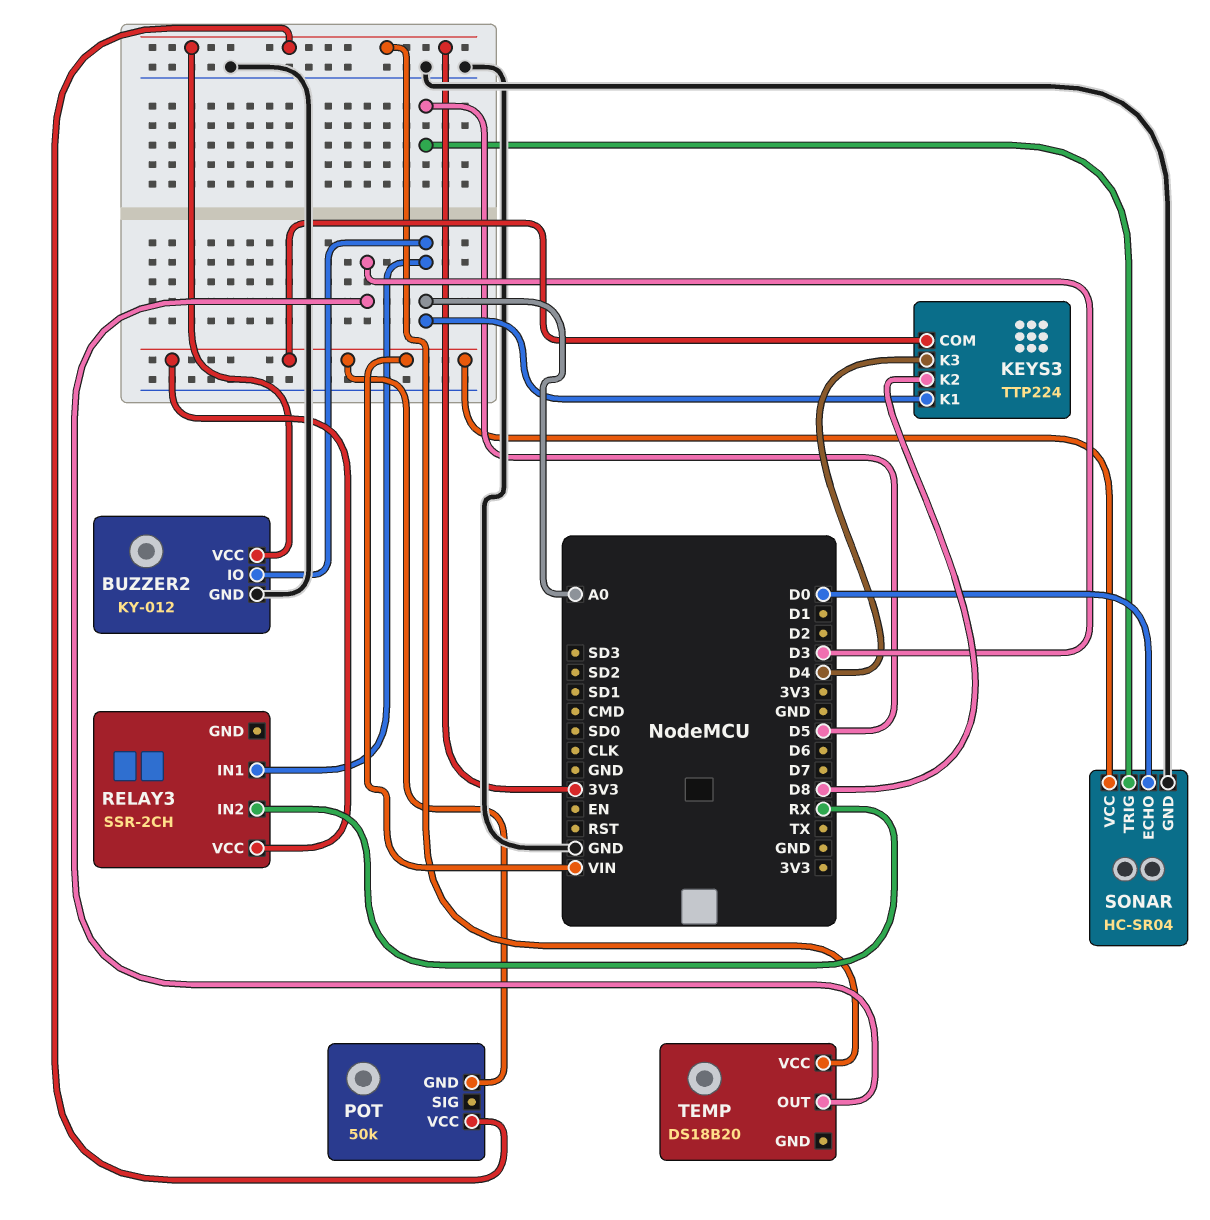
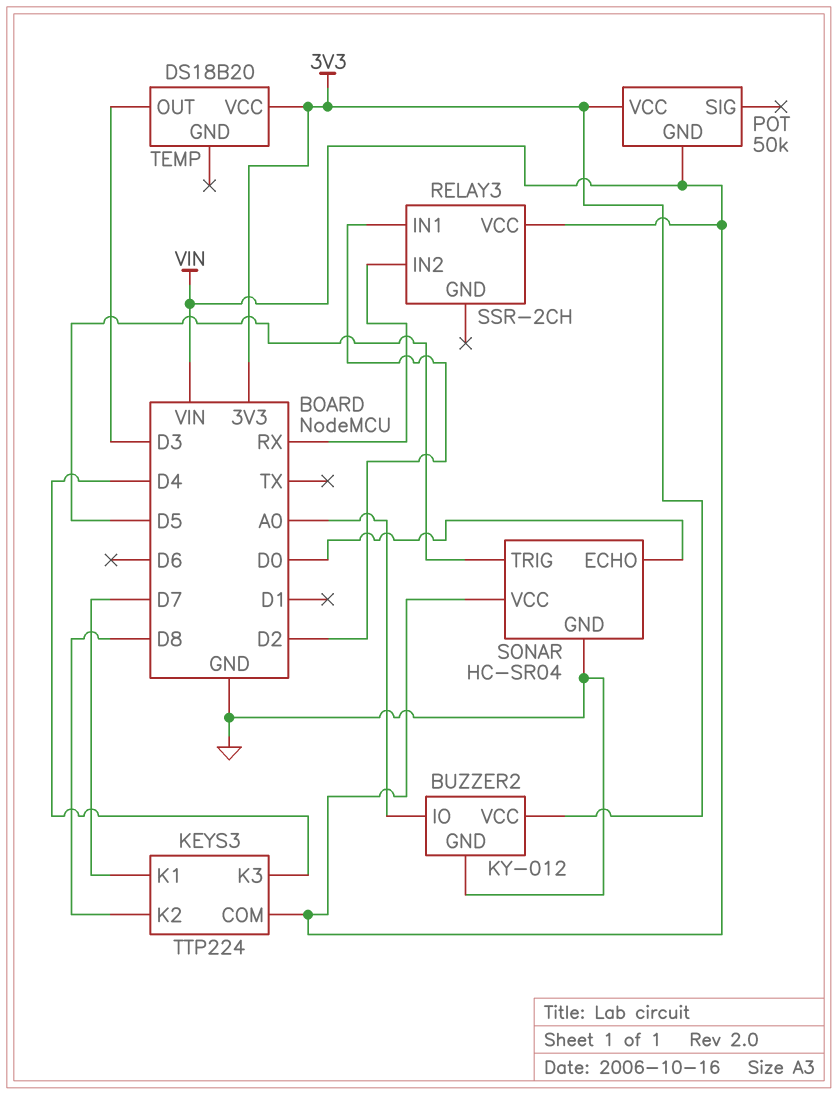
KEYS3 pin K1: A0 -> D7
RELAY3 pin IN1: A0 -> D2

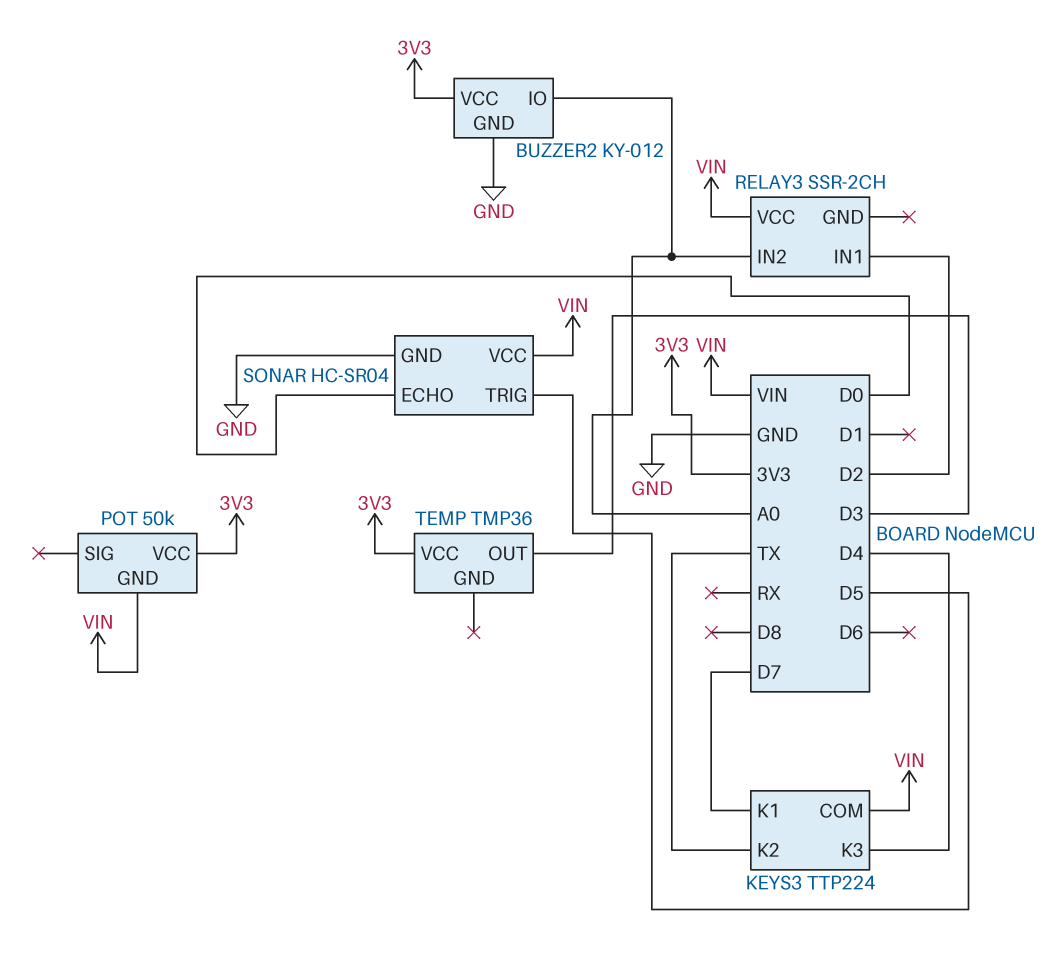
KEYS3 pin K2: D8 -> TX
RELAY3 pin IN2: RX -> A0
TEMP: DS18B20 -> TMP36

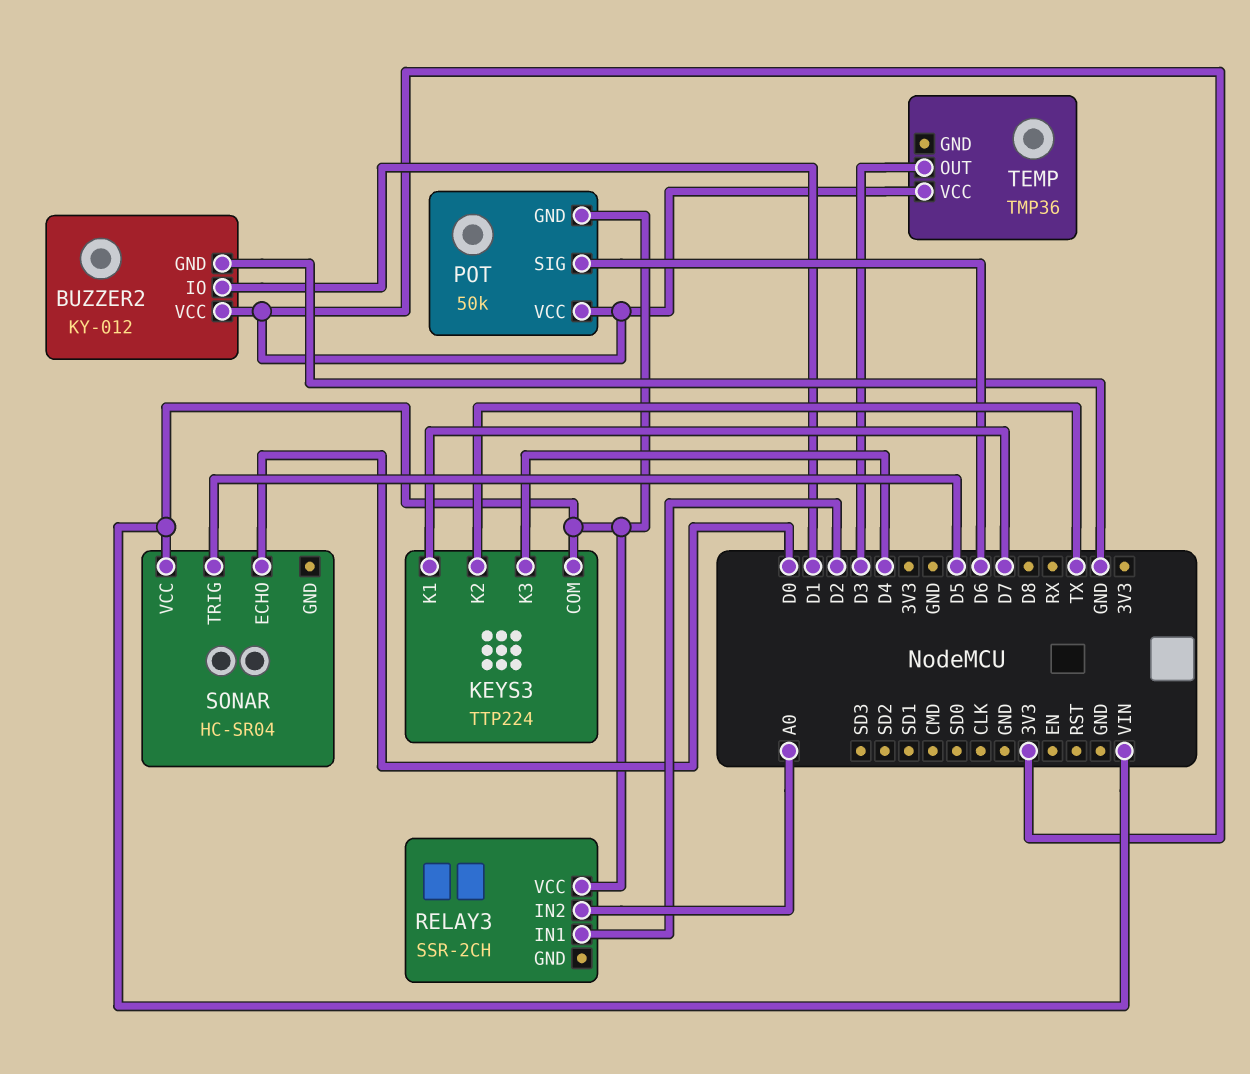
BUZZER2 pin IO: A0 -> D1
POT pin SIG: none -> D6
SONAR pin GND: GND -> none

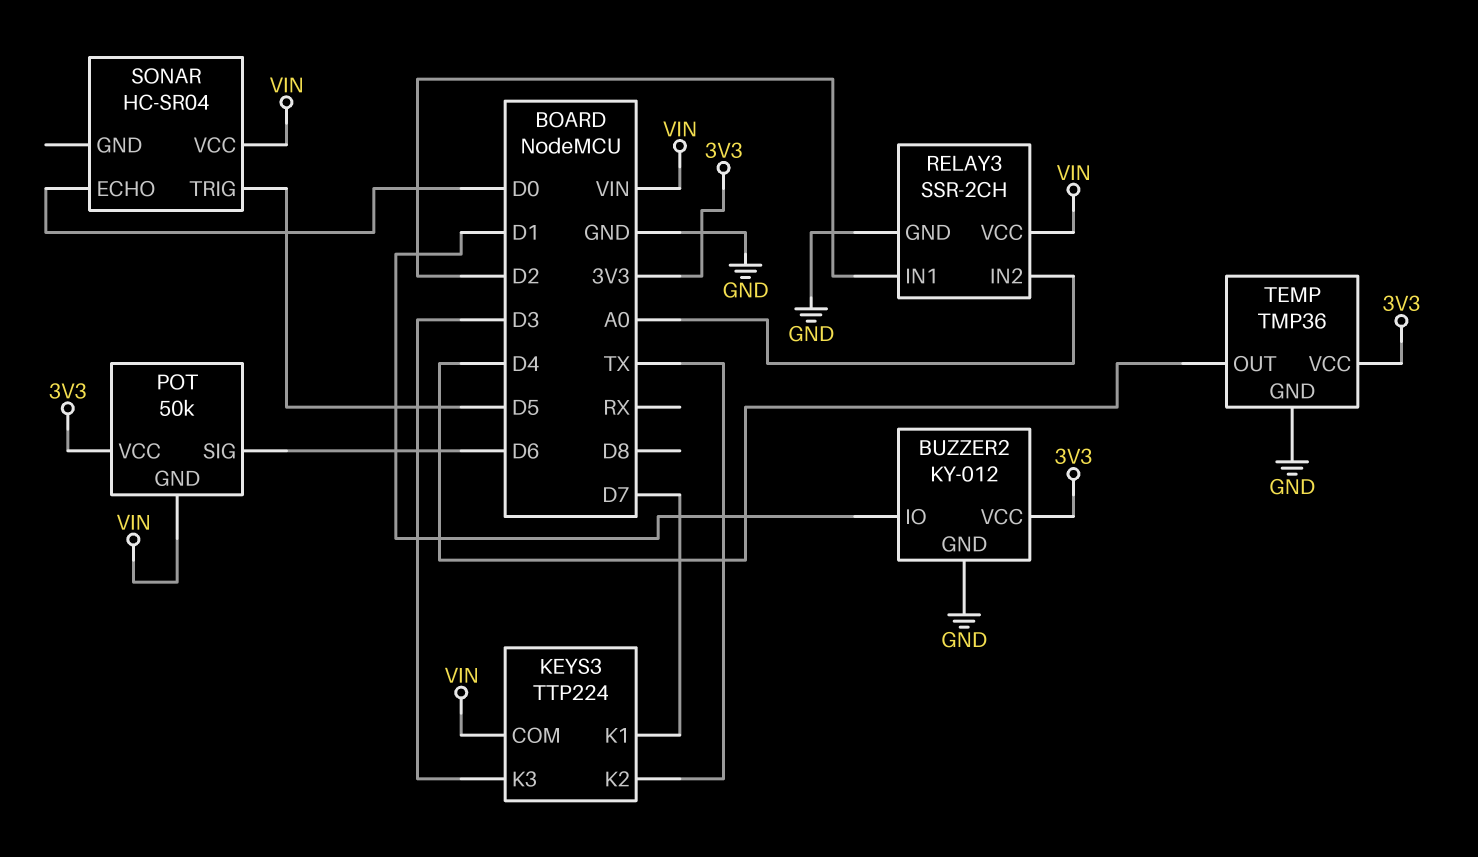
KEYS3 pin K3: D4 -> D3
RELAY3 pin GND: none -> GND
TEMP pin GND: none -> GND
TEMP pin OUT: D3 -> D4

